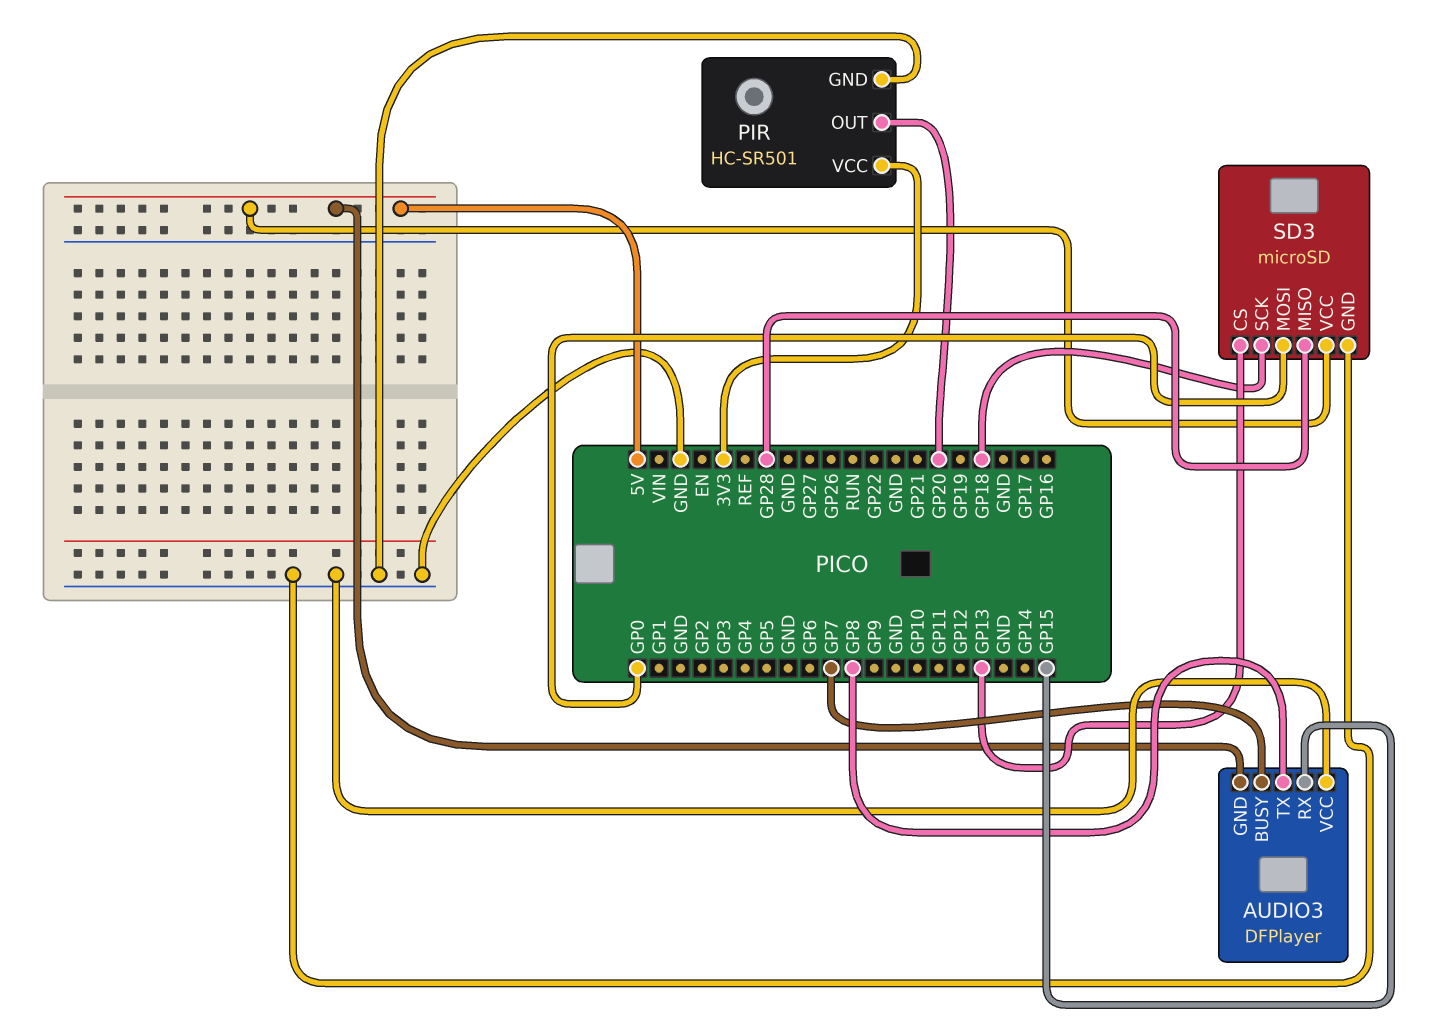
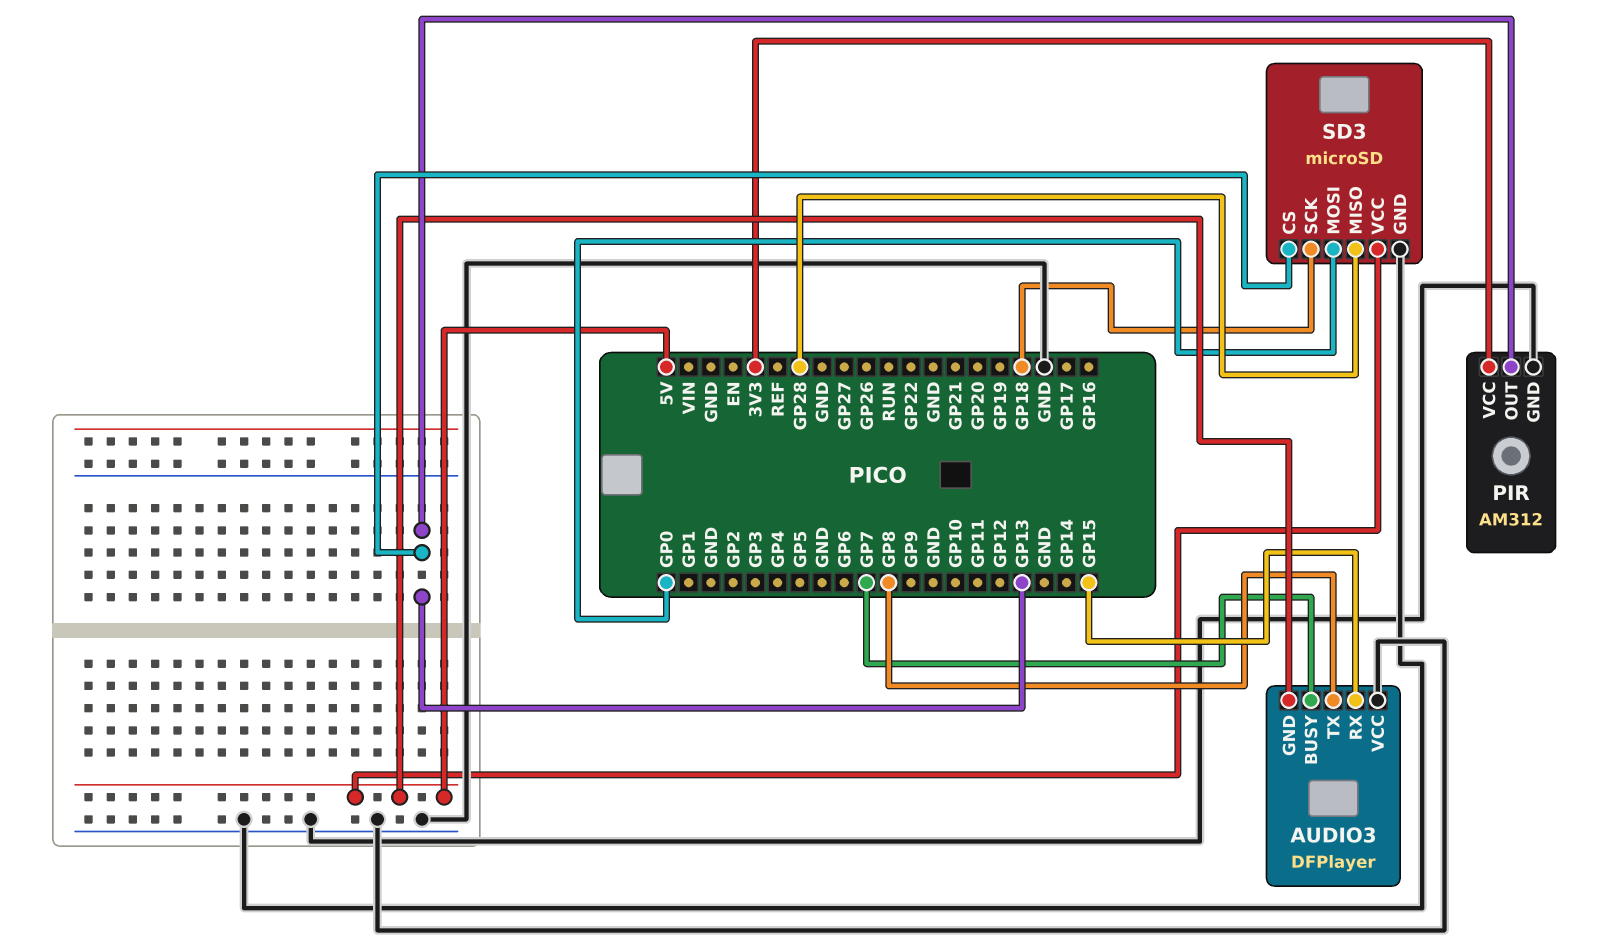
PIR: HC-SR501 -> AM312
PIR pin OUT: GP20 -> GP13

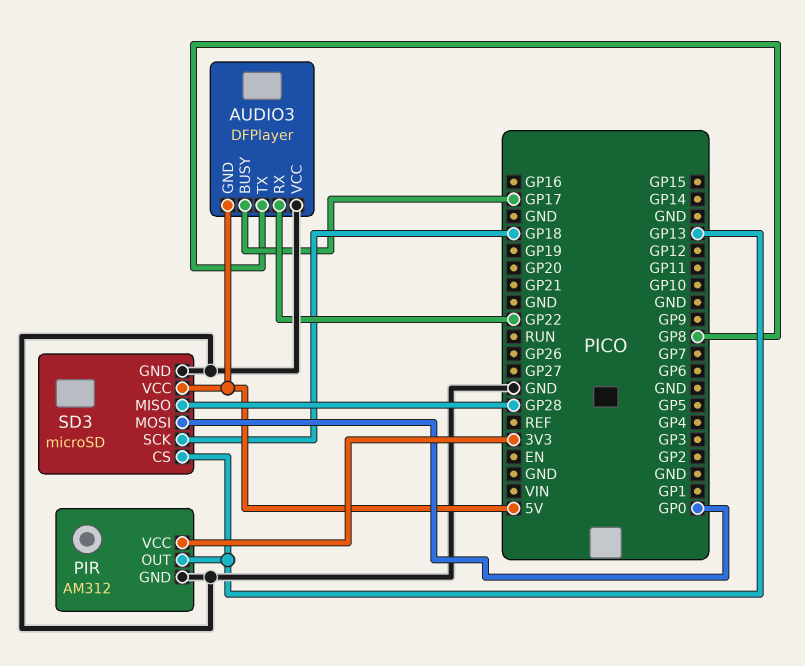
AUDIO3 pin BUSY: GP7 -> GP17
AUDIO3 pin RX: GP15 -> GP22

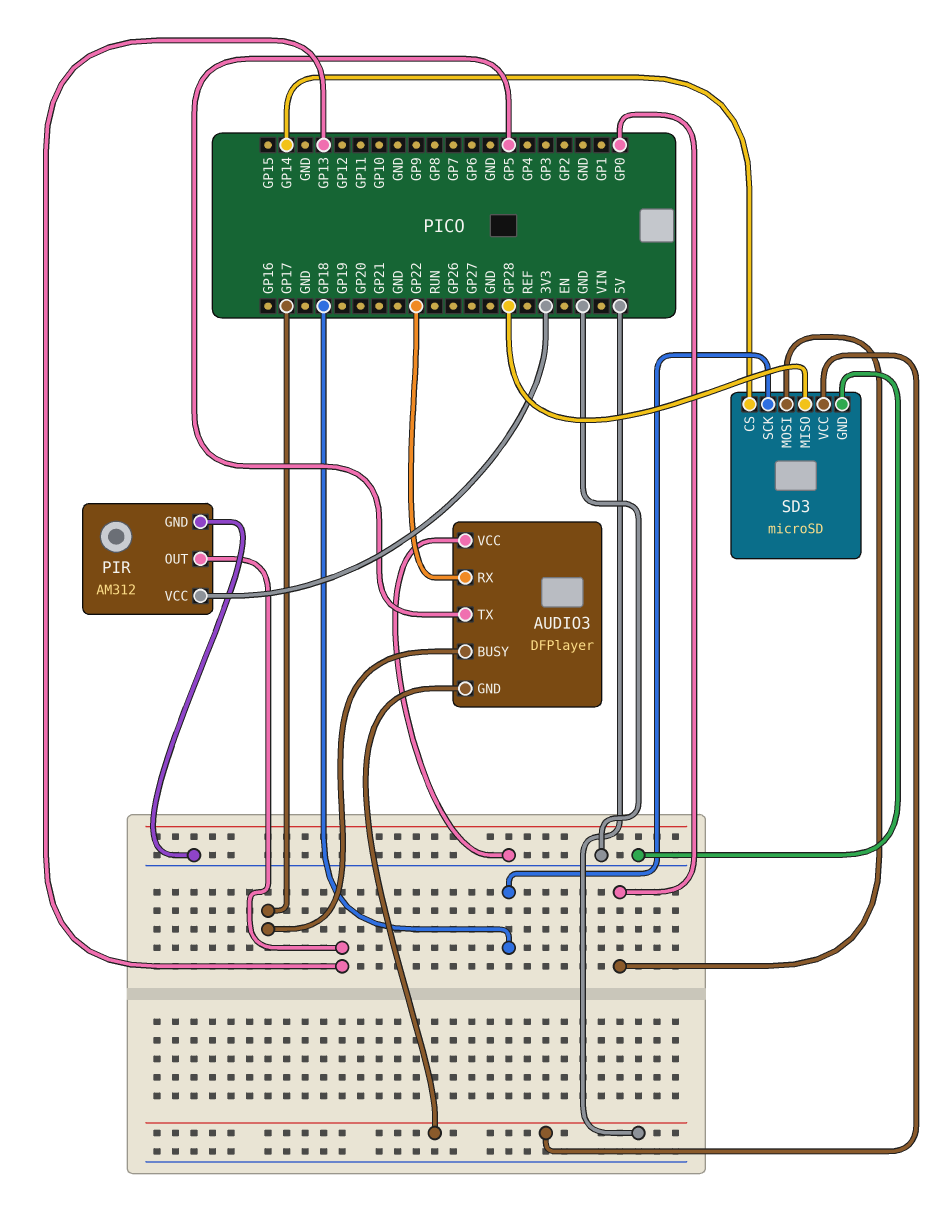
AUDIO3 pin TX: GP8 -> GP5
SD3 pin CS: GP13 -> GP14

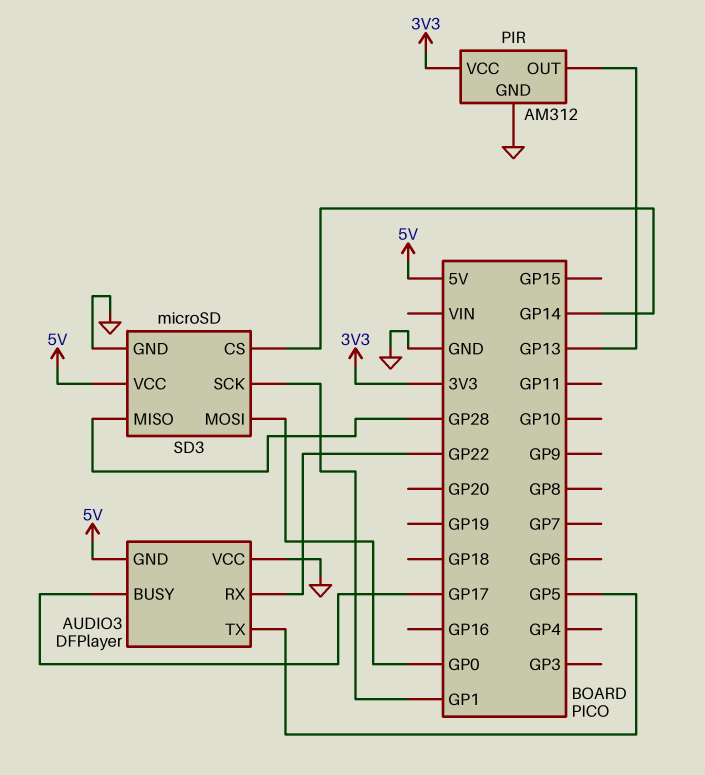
SD3 pin SCK: GP18 -> GP1

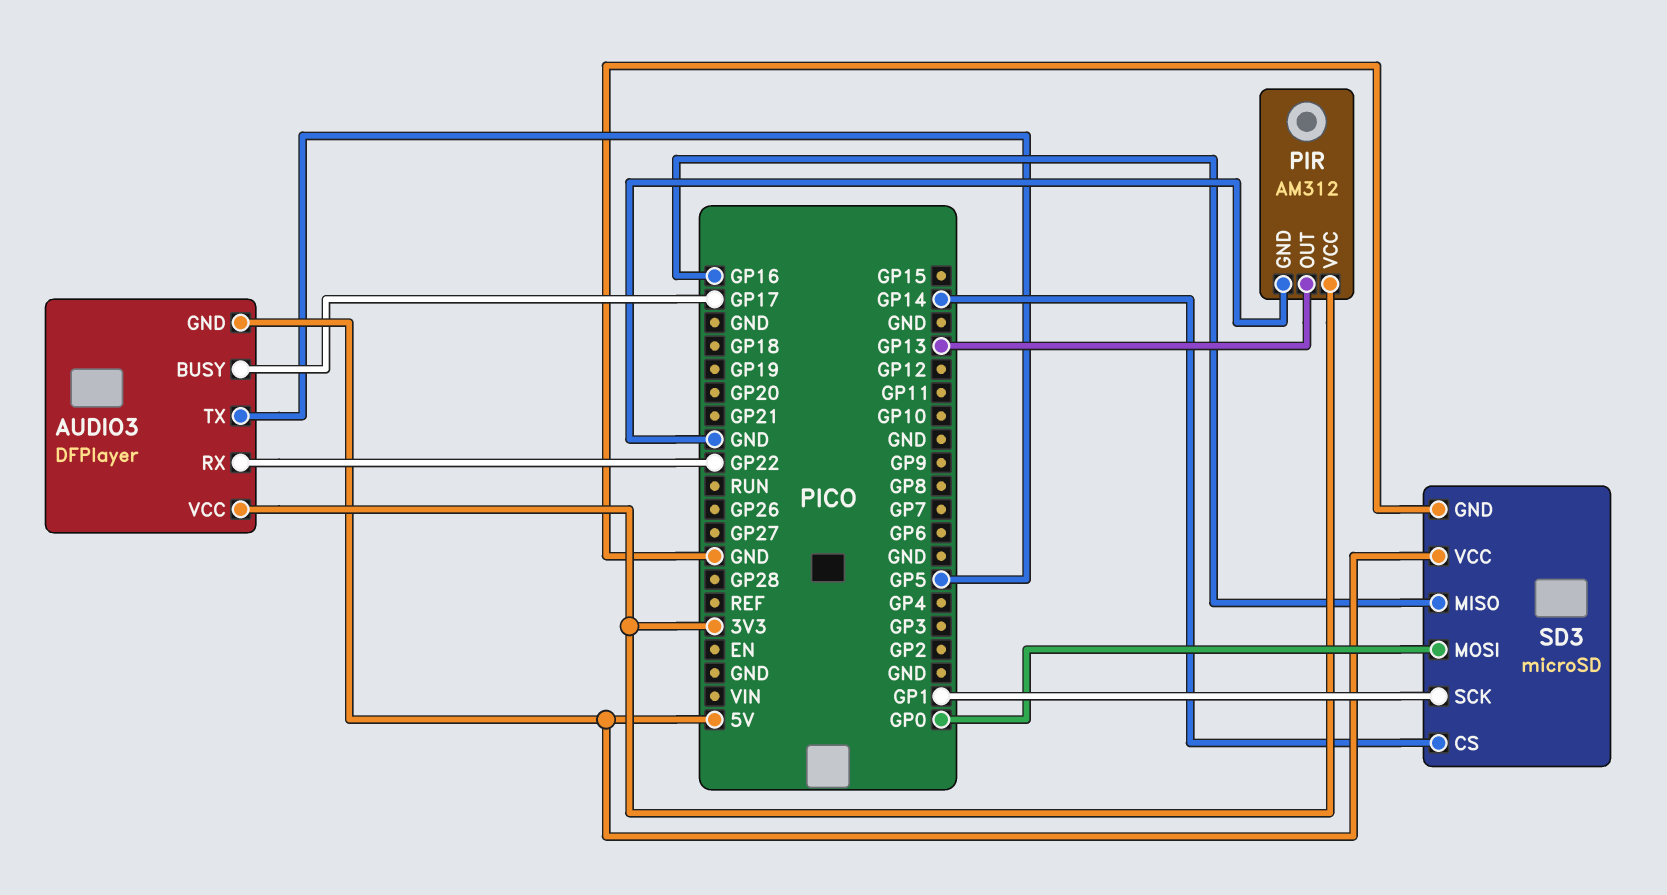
AUDIO3 pin VCC: GND -> 3V3
SD3 pin MISO: GP28 -> GP16

